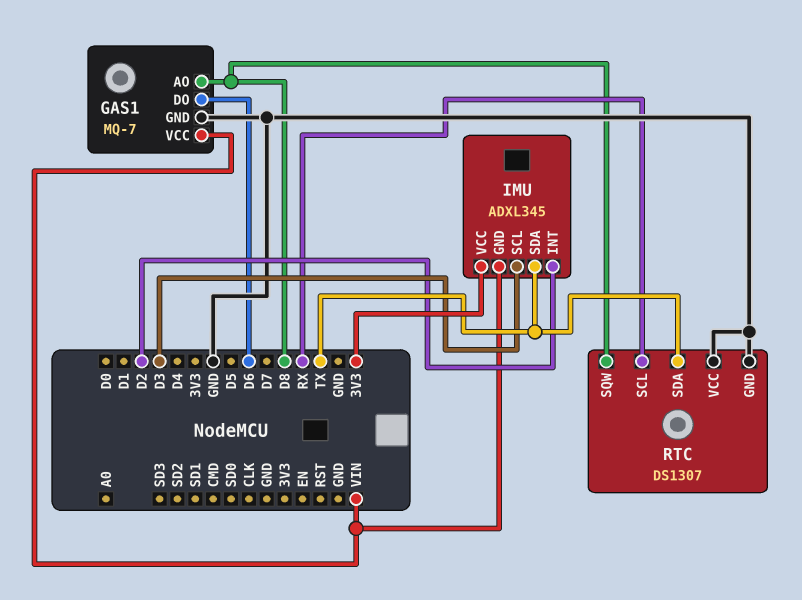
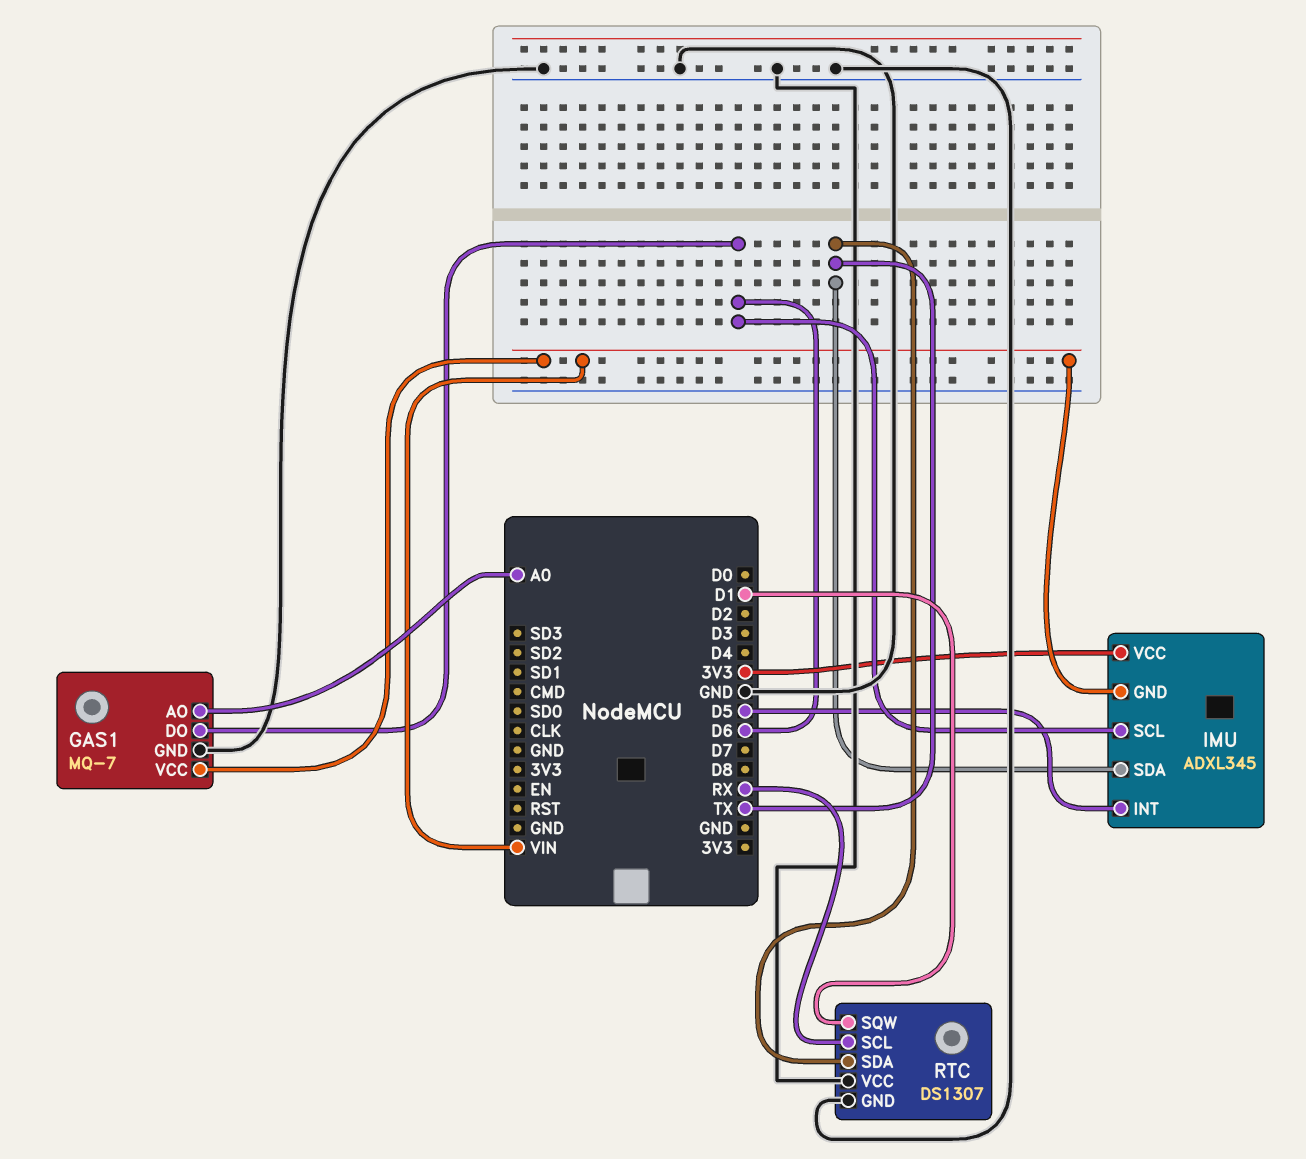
GAS1 pin AO: D8 -> A0
IMU pin INT: D2 -> D5
IMU pin SCL: D3 -> D6
RTC pin SQW: D8 -> D1

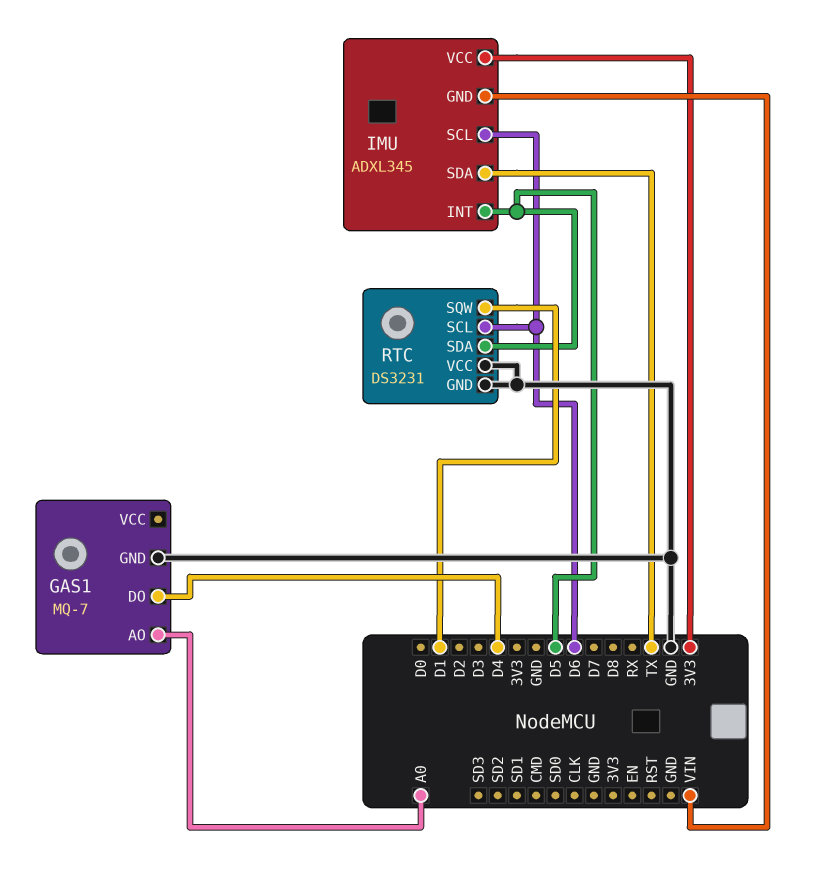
GAS1 pin DO: D6 -> D4
GAS1 pin VCC: VIN -> none
RTC: DS1307 -> DS3231
RTC pin SCL: RX -> D6
RTC pin SDA: TX -> D5

